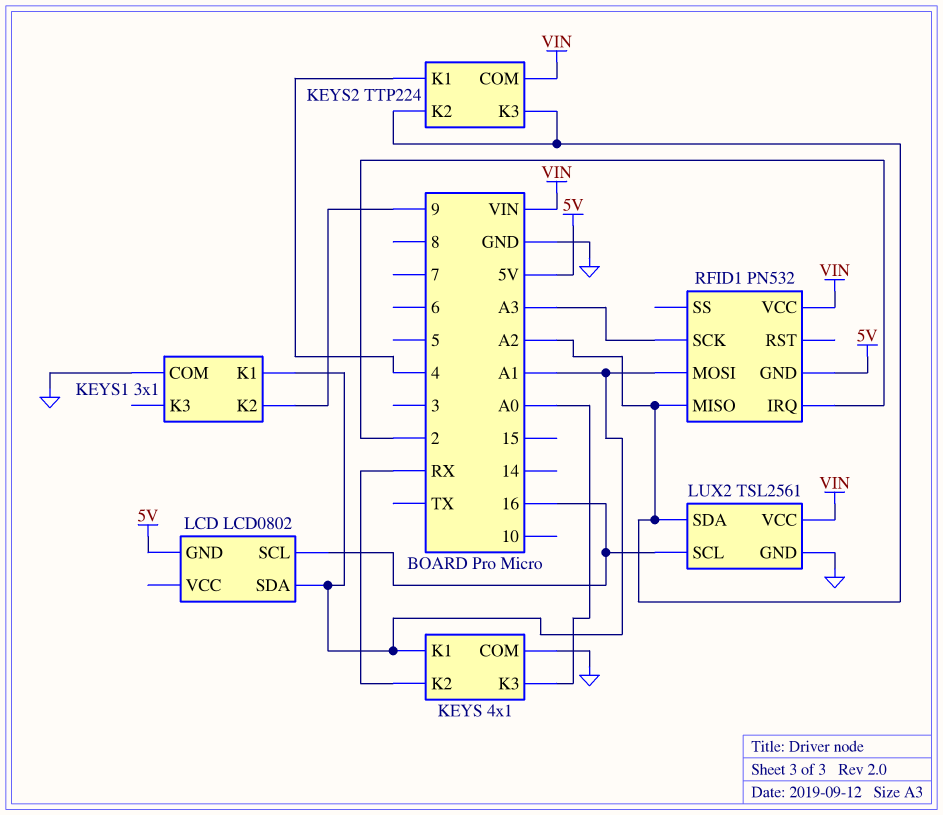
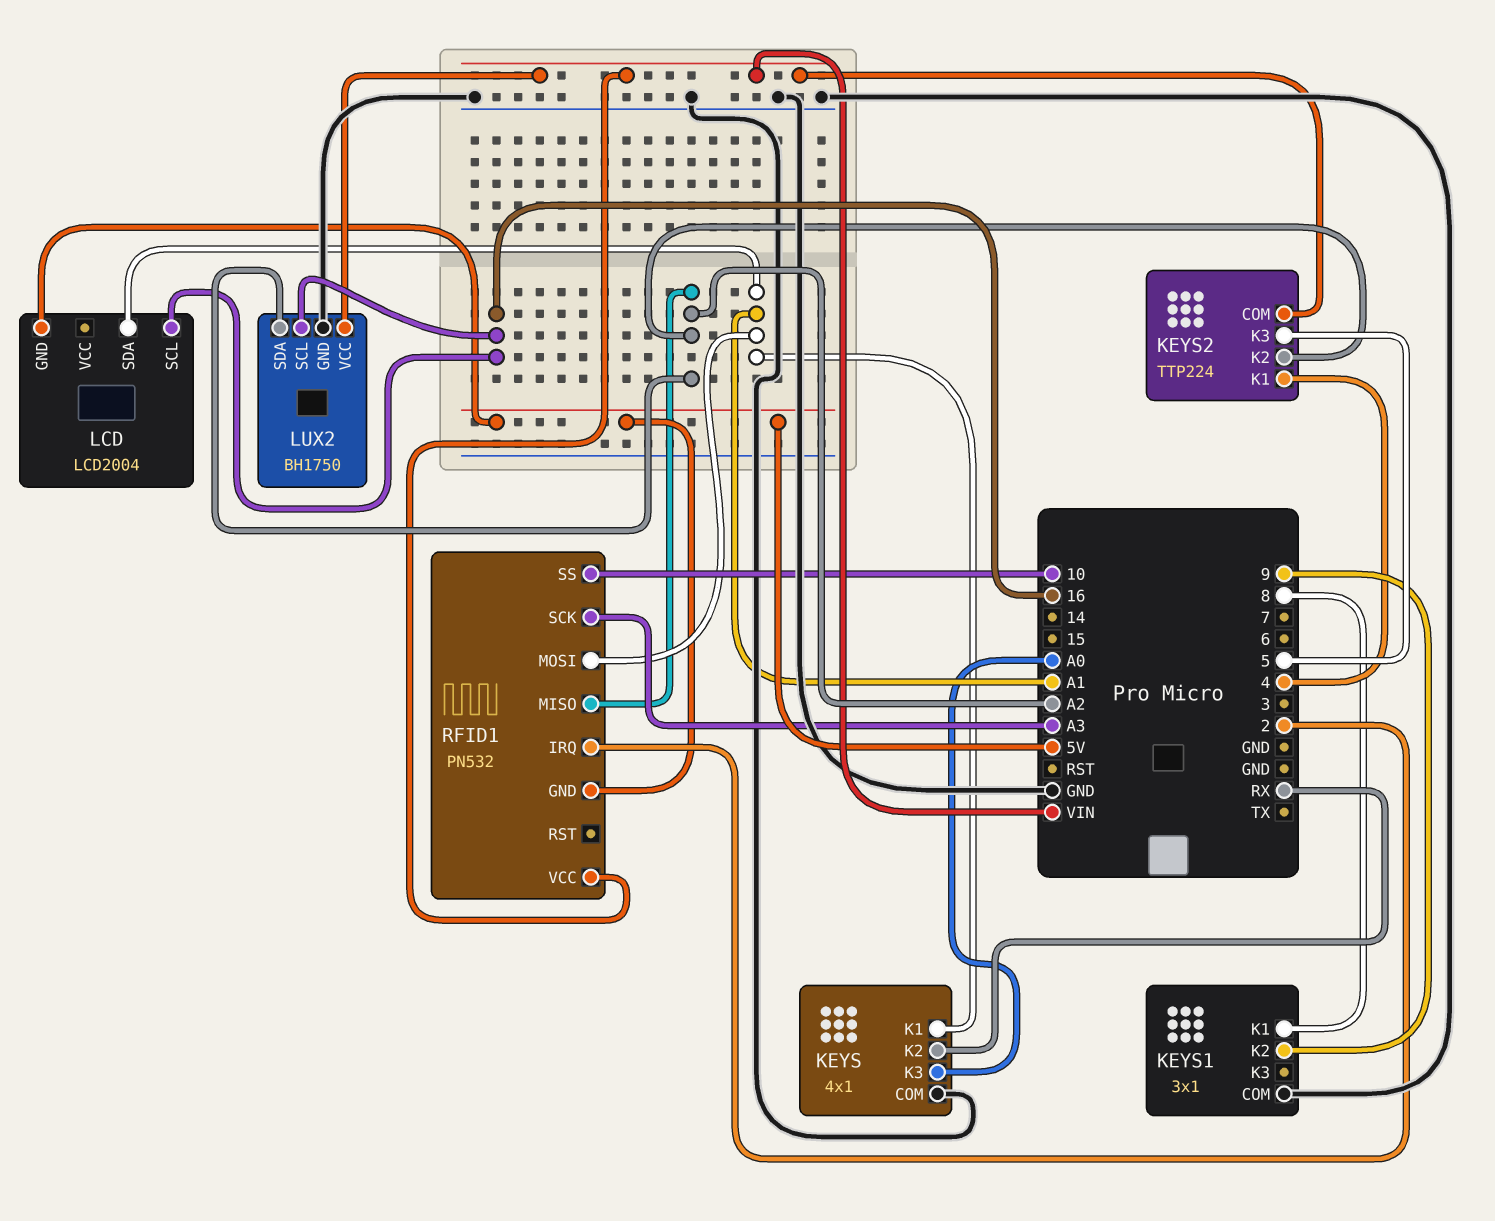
KEYS1 pin K1: A1 -> 8
KEYS2 pin K3: A2 -> 5
LCD: LCD0802 -> LCD2004
LUX2: TSL2561 -> BH1750
RFID1 pin SS: none -> 10

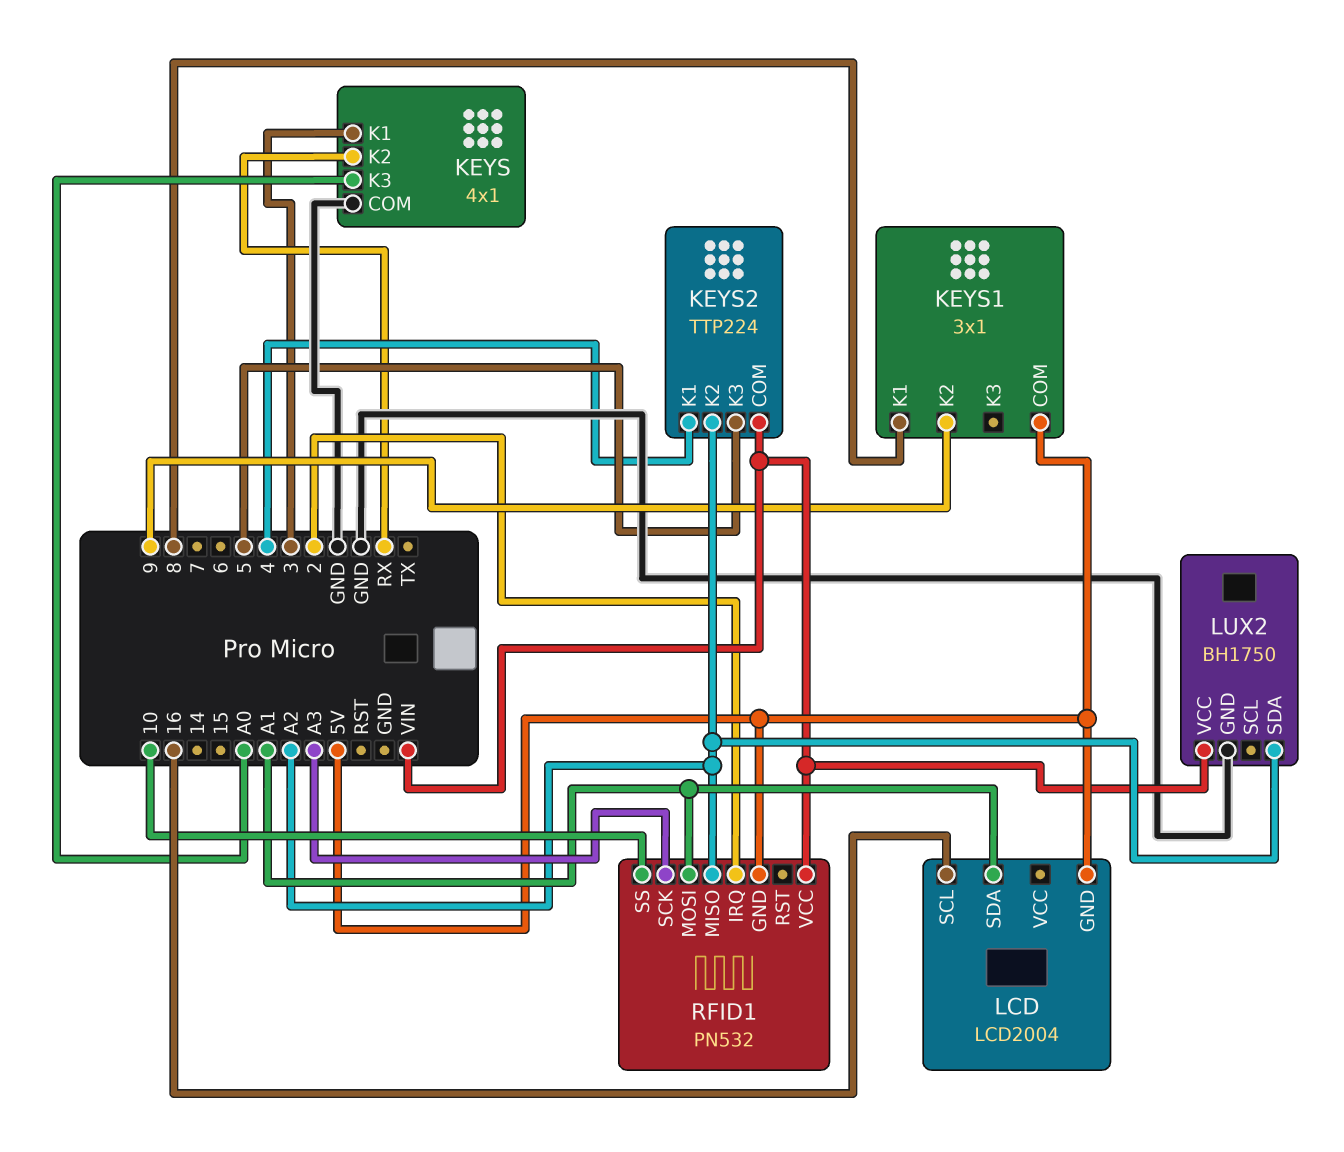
KEYS pin K1: A1 -> 3
KEYS1 pin COM: GND -> 5V
LUX2 pin SCL: 16 -> none

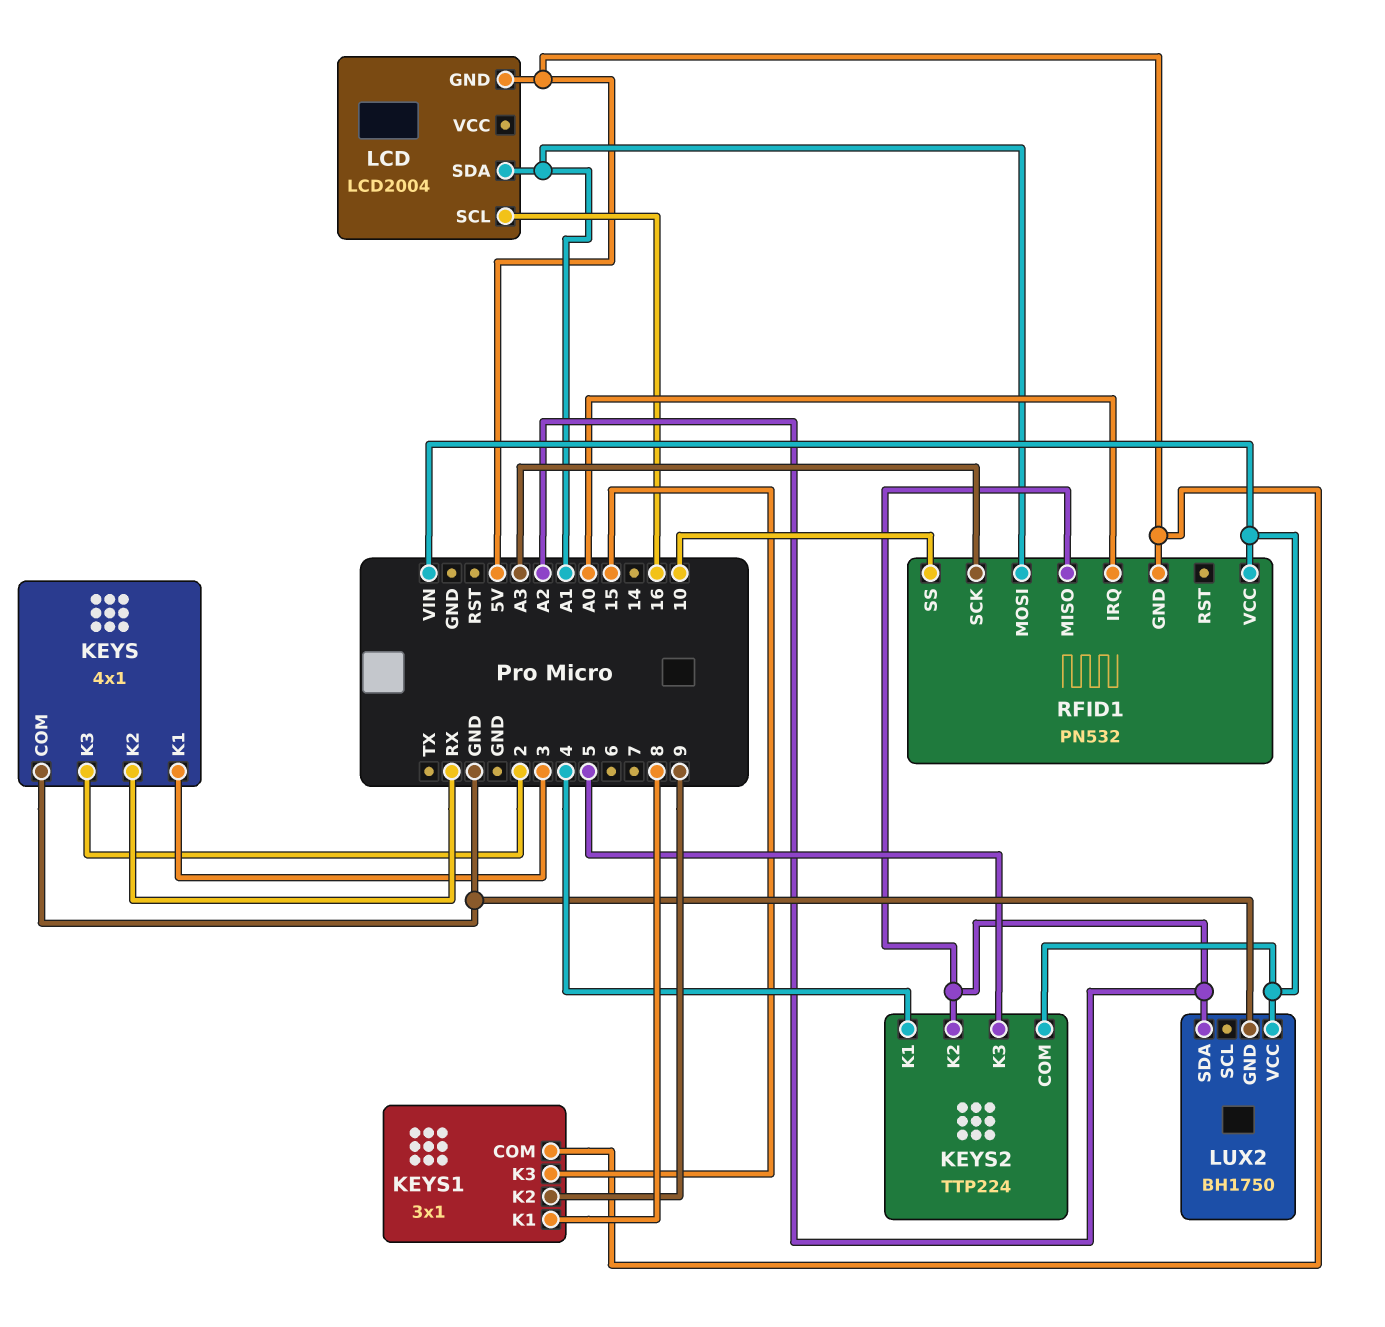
KEYS pin K3: A0 -> 2
KEYS1 pin K3: none -> 15
RFID1 pin IRQ: 2 -> A0

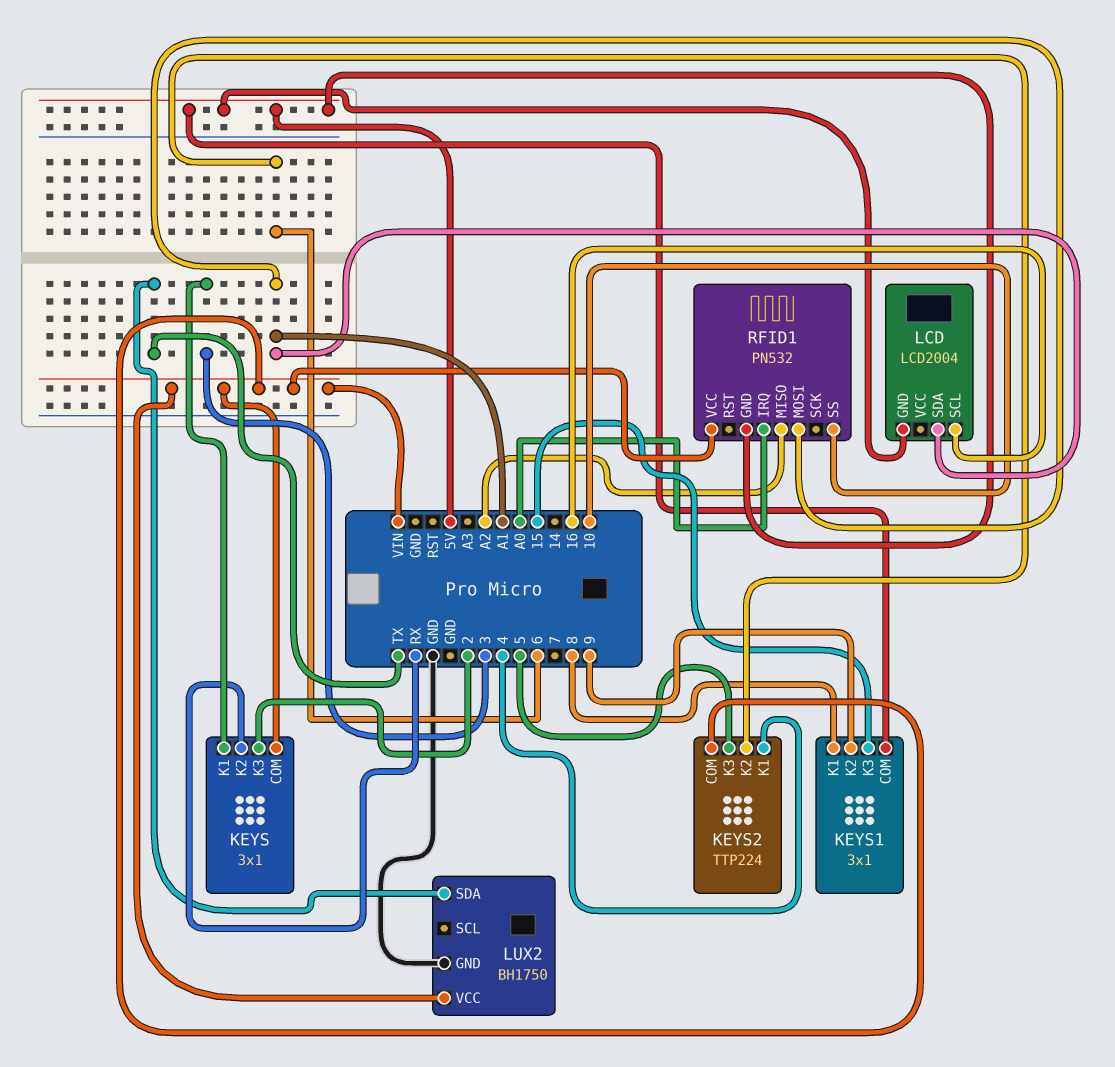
KEYS: 4x1 -> 3x1
KEYS pin COM: GND -> VIN
KEYS2 pin K2: A2 -> 6
LUX2 pin SDA: A2 -> TX
RFID1 pin SCK: A3 -> none

